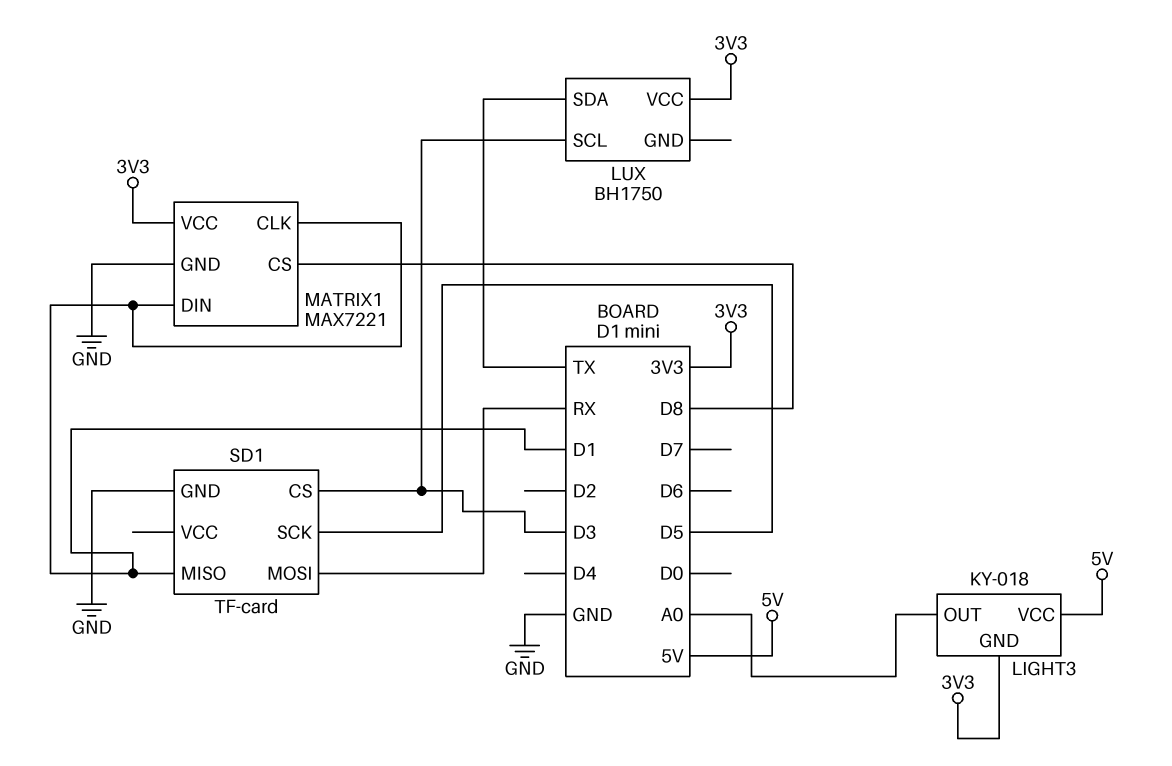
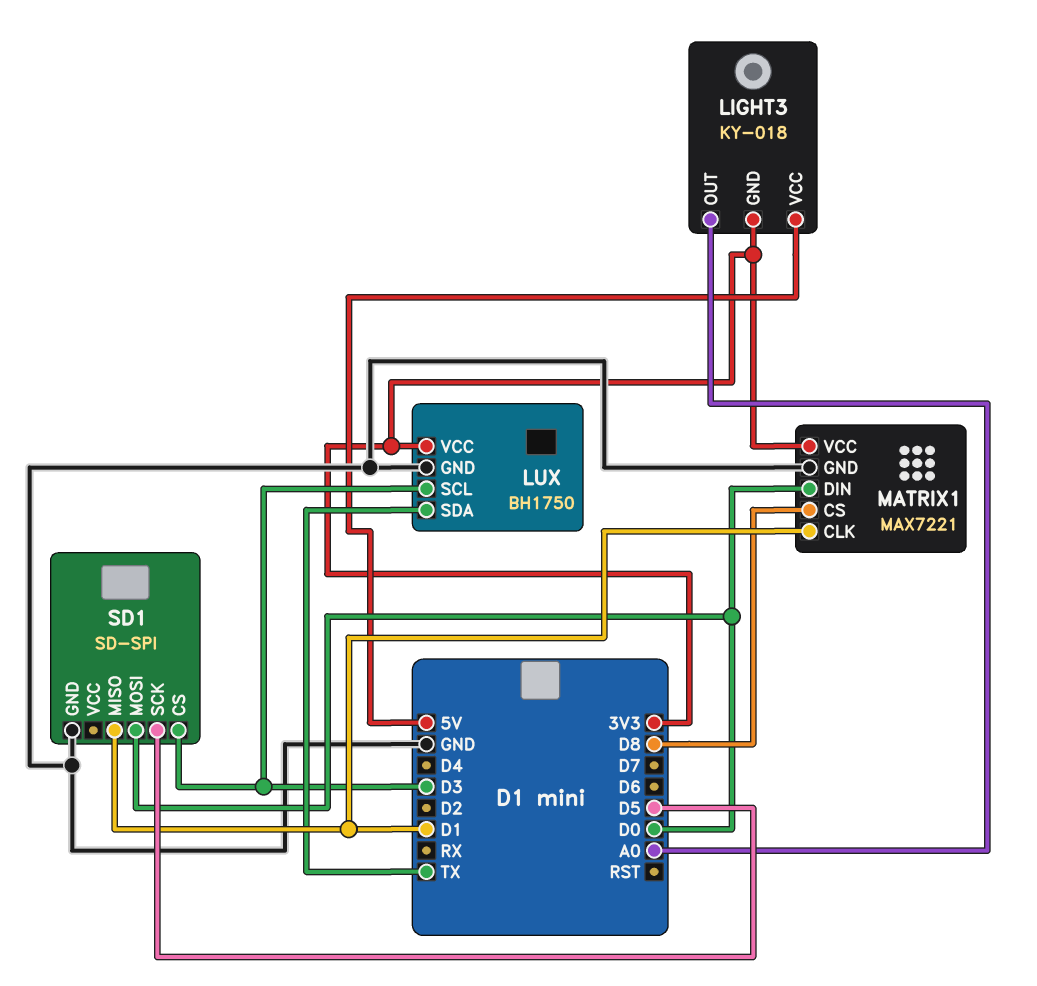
LUX pin GND: none -> GND
MATRIX1 pin DIN: D1 -> D0
SD1: TF-card -> SD-SPI
SD1 pin MOSI: RX -> D0

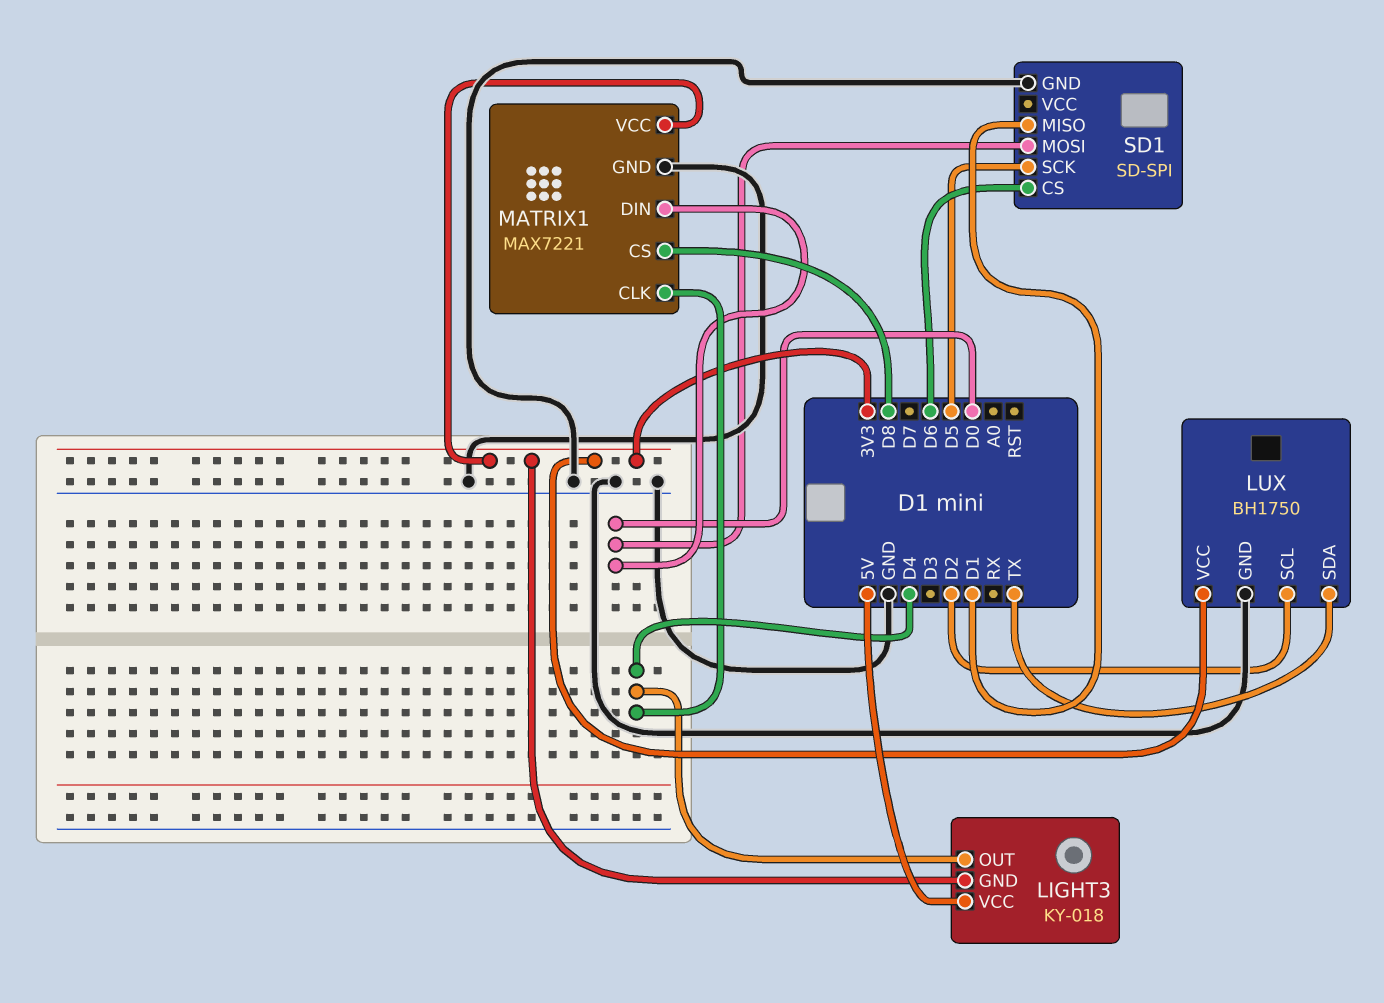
LIGHT3 pin OUT: A0 -> D4
LUX pin SCL: D3 -> D2
MATRIX1 pin CLK: D1 -> D4
SD1 pin CS: D3 -> D6

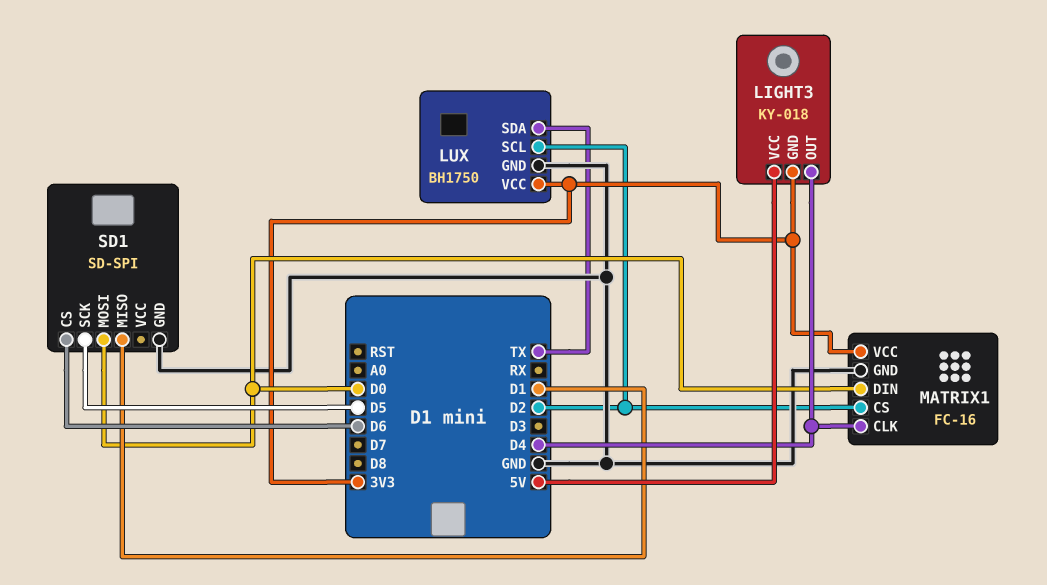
MATRIX1: MAX7221 -> FC-16
MATRIX1 pin CS: D8 -> D2

